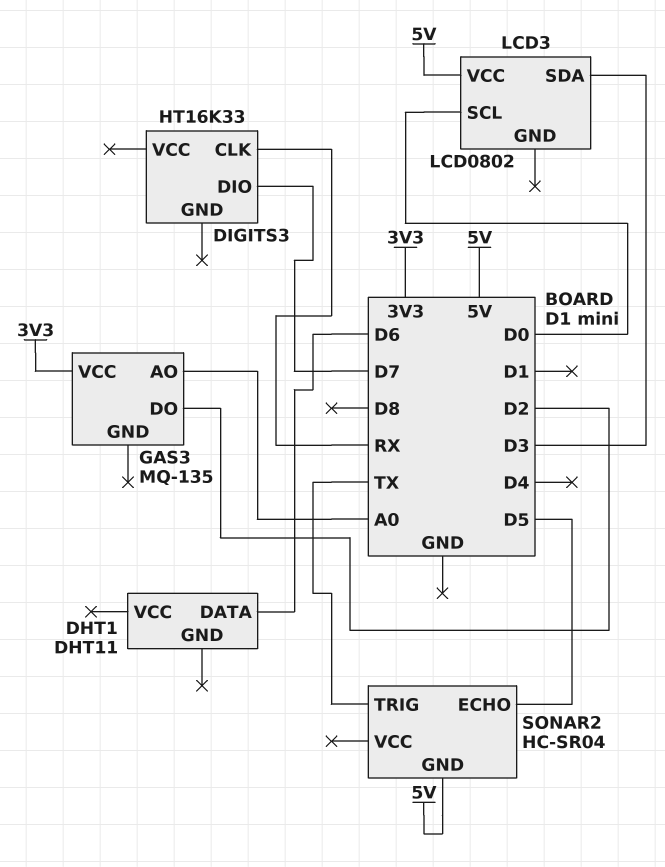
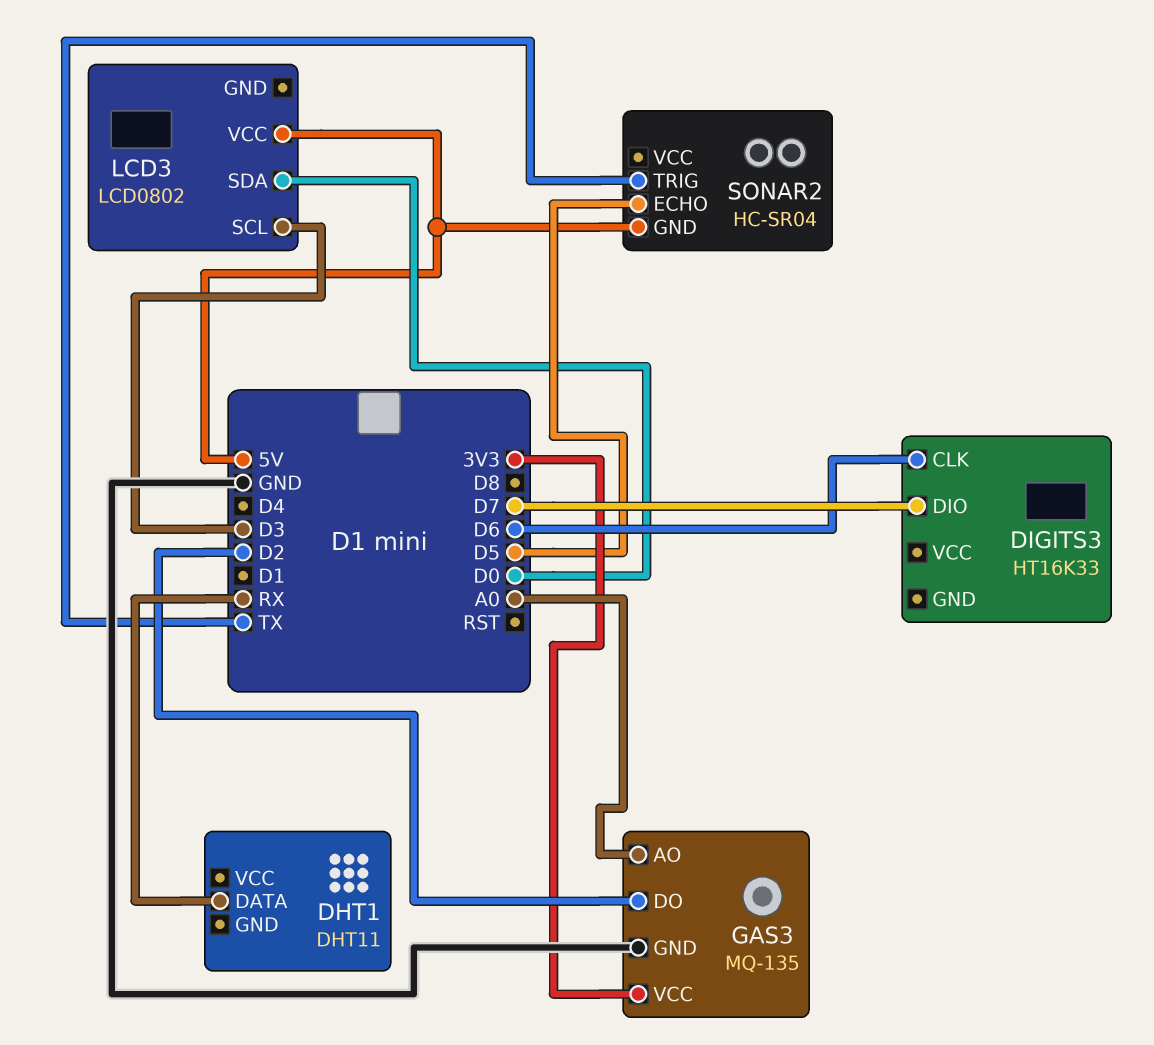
DHT1 pin DATA: D6 -> RX
DIGITS3 pin CLK: RX -> D6
GAS3 pin GND: none -> GND
LCD3 pin SCL: D0 -> D3
LCD3 pin SDA: D3 -> D0

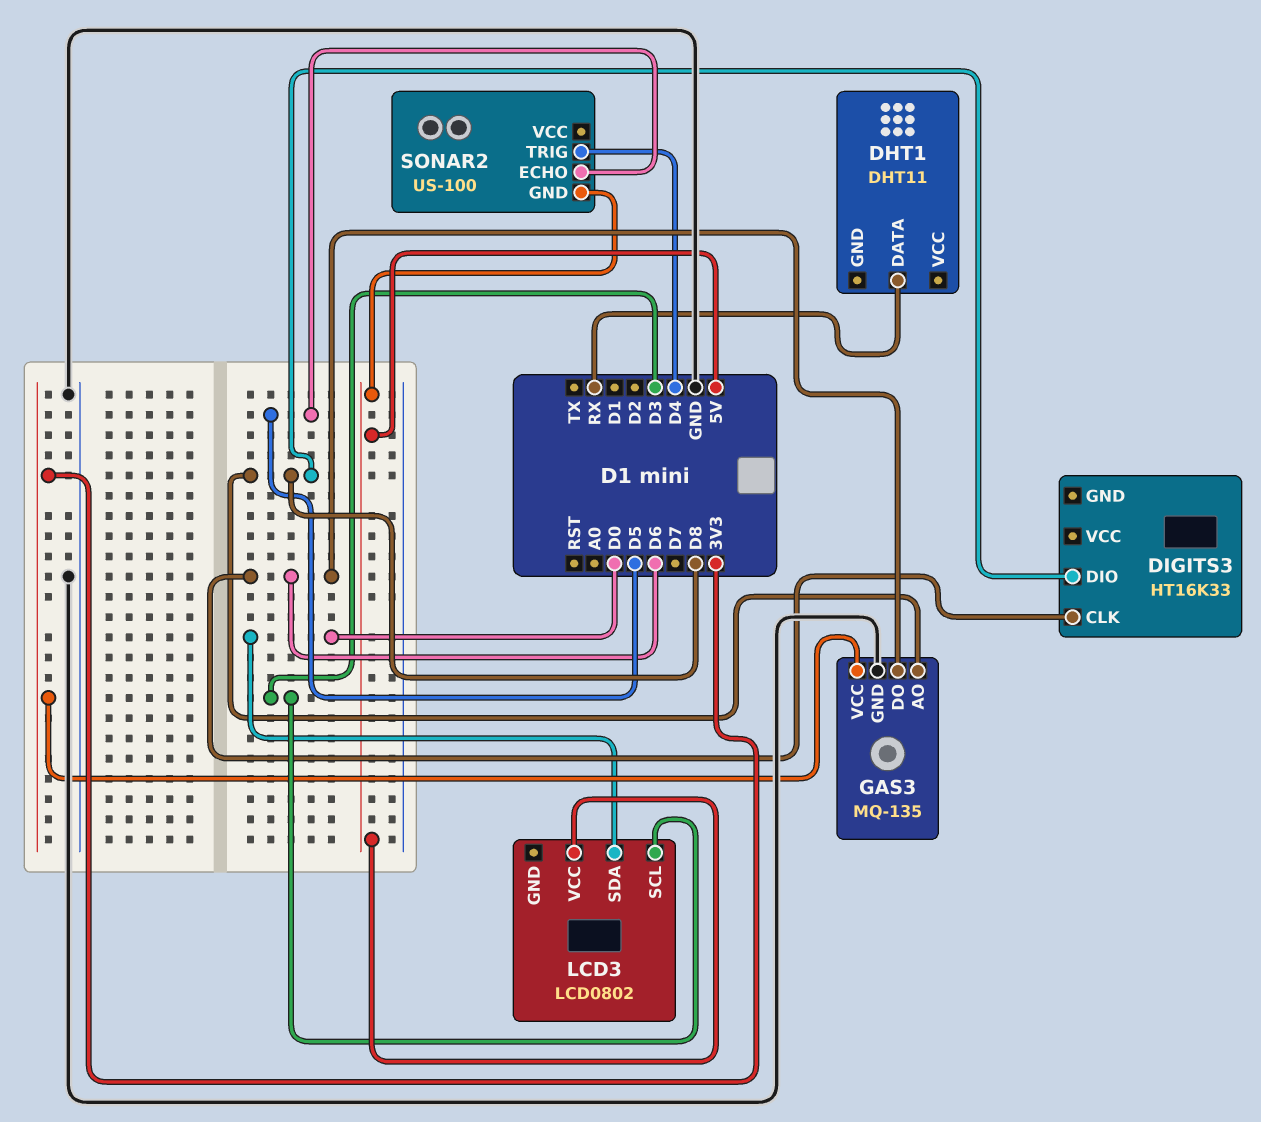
DIGITS3 pin DIO: D7 -> D8
GAS3 pin AO: A0 -> D8
GAS3 pin DO: D2 -> D6
SONAR2: HC-SR04 -> US-100
SONAR2 pin TRIG: TX -> D4

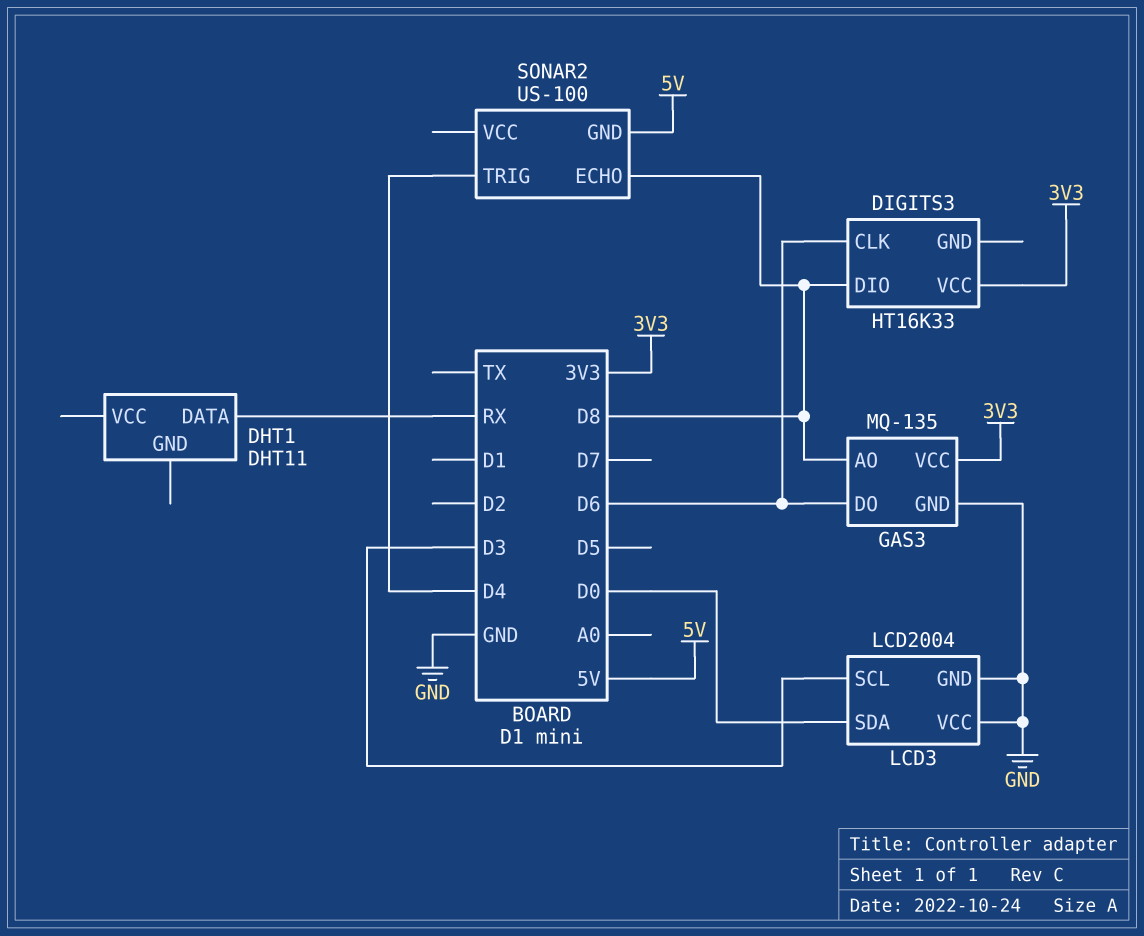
DIGITS3 pin VCC: none -> 3V3
LCD3: LCD0802 -> LCD2004
LCD3 pin GND: none -> GND
LCD3 pin VCC: 5V -> GND
SONAR2 pin ECHO: D5 -> D8

